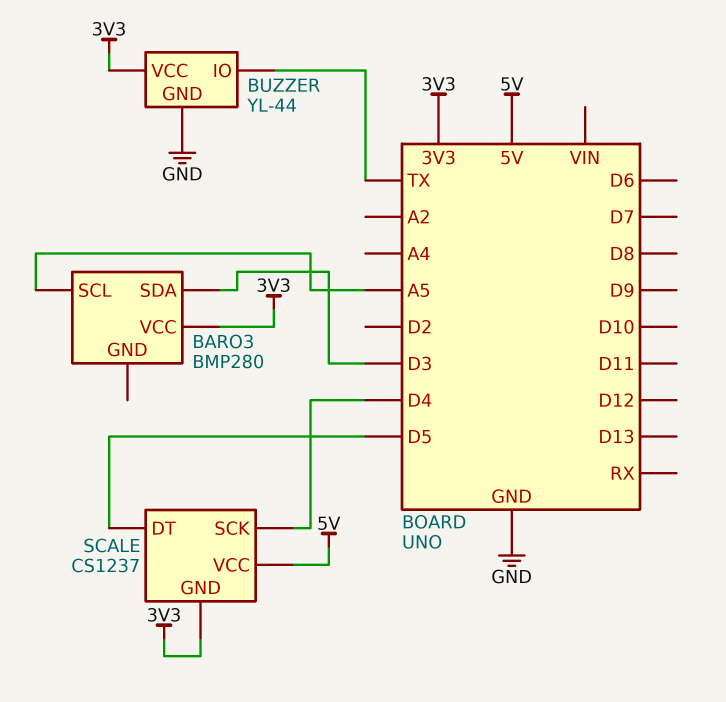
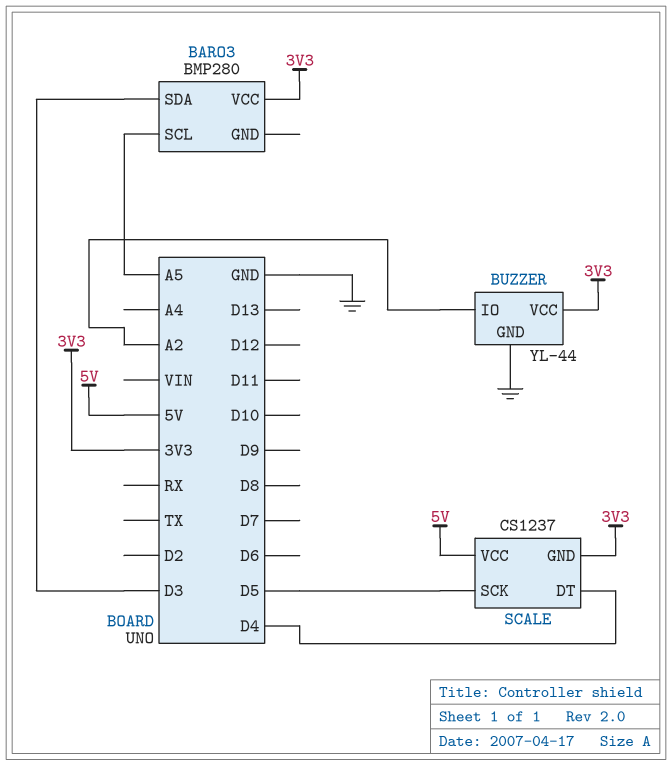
BUZZER pin IO: TX -> A2
SCALE pin DT: D5 -> D4
SCALE pin SCK: D4 -> D5

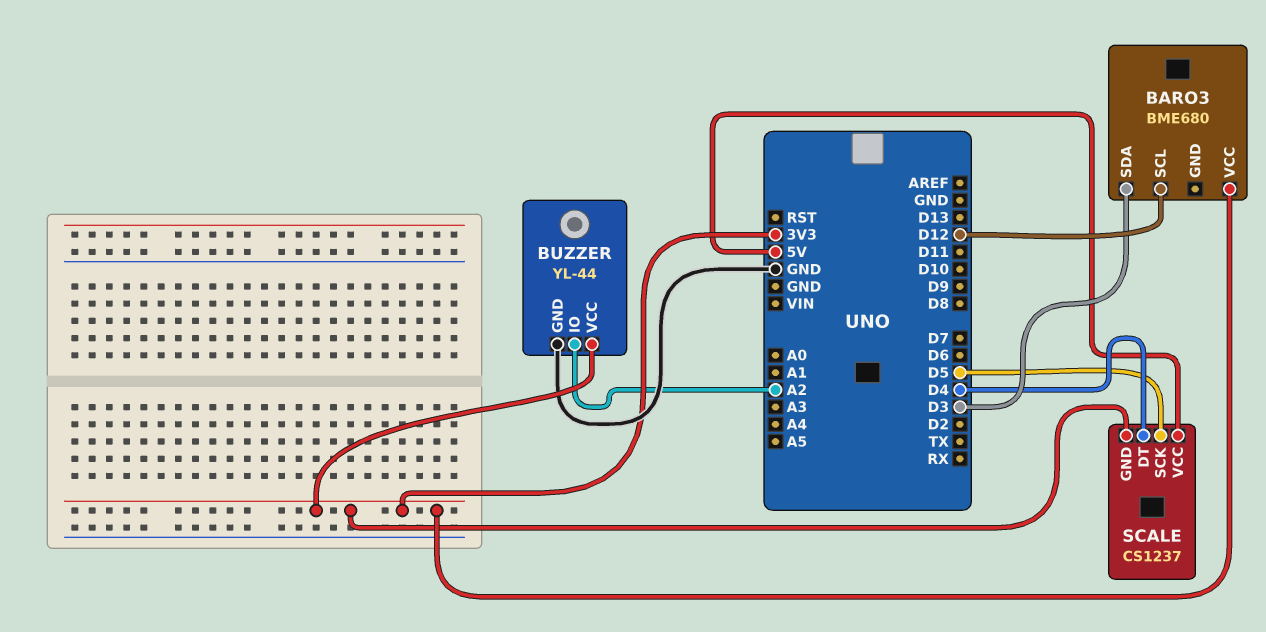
BARO3: BMP280 -> BME680
BARO3 pin SCL: A5 -> D12

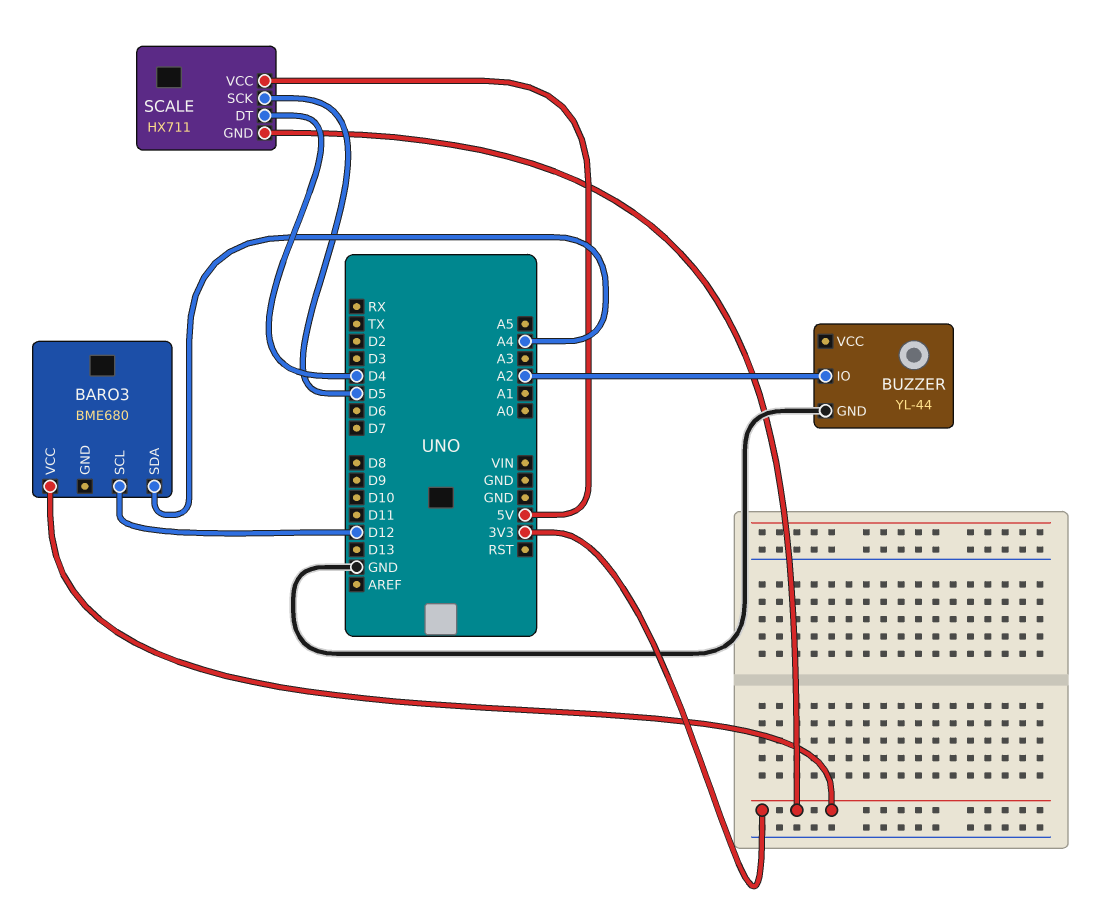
BARO3 pin SDA: D3 -> A4
BUZZER pin VCC: 3V3 -> none
SCALE: CS1237 -> HX711

